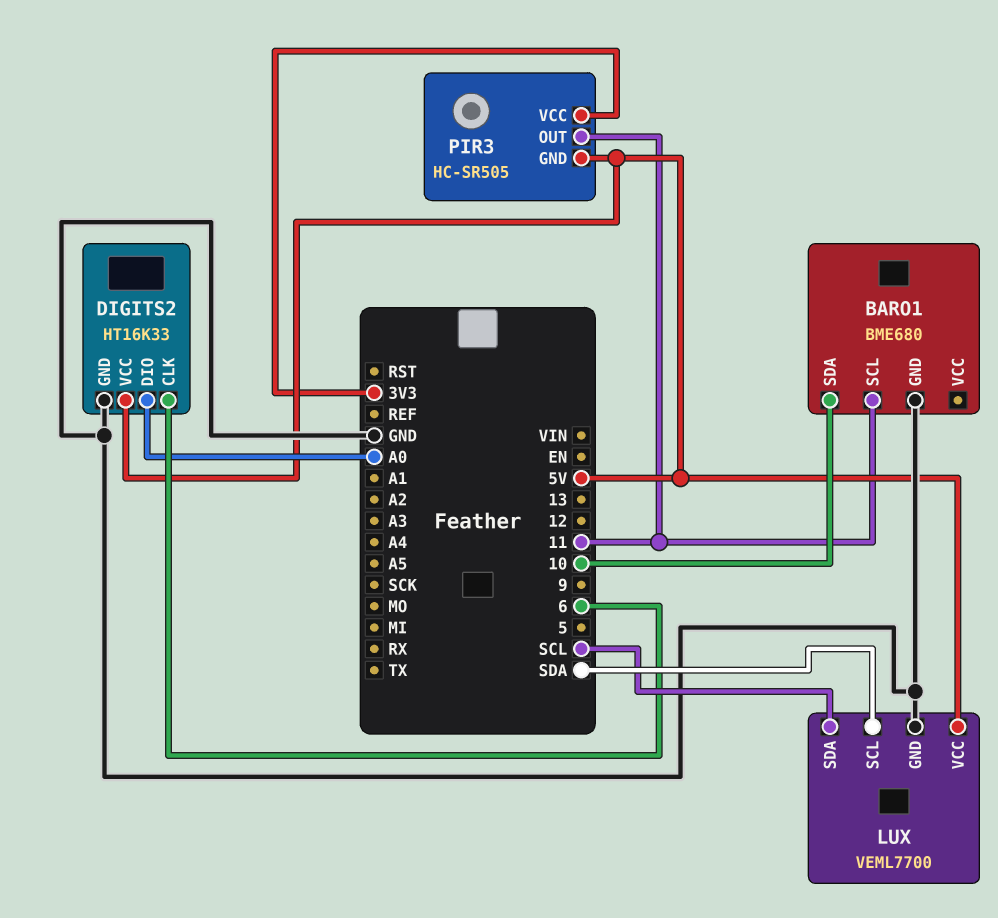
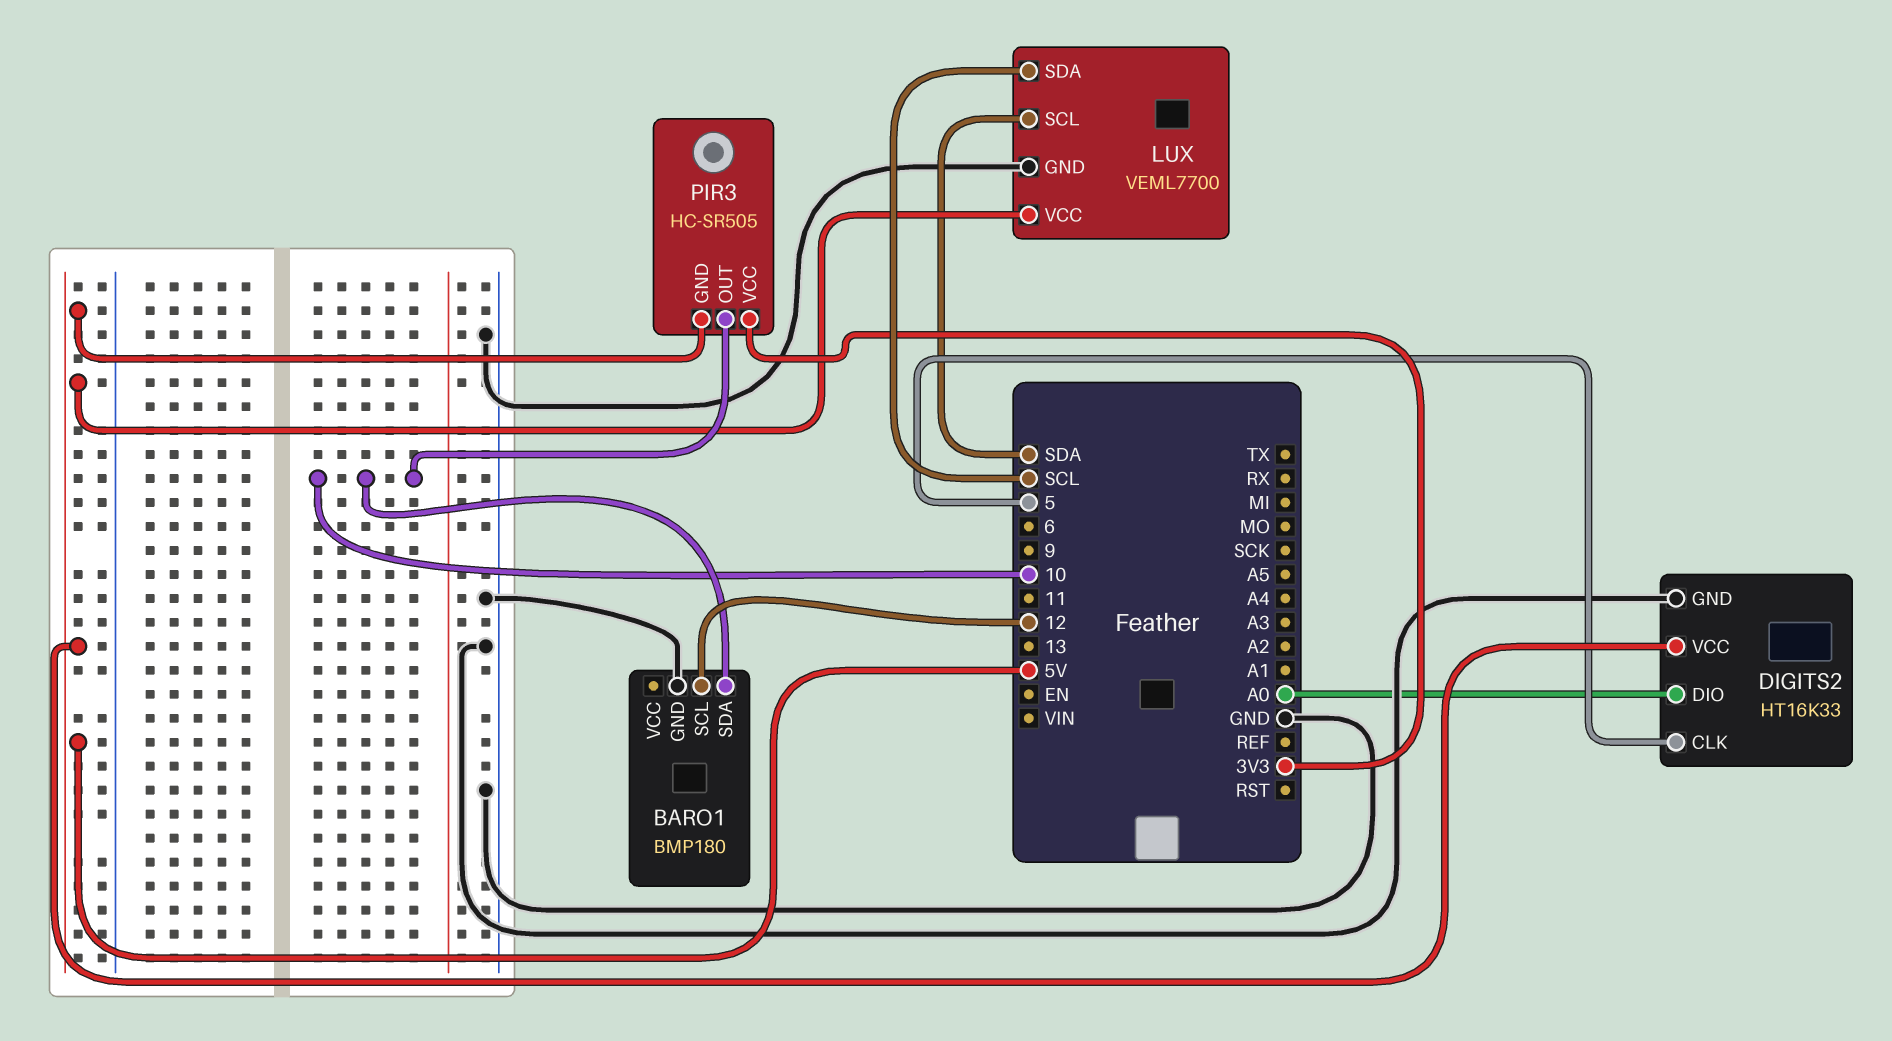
BARO1: BME680 -> BMP180
BARO1 pin SCL: 11 -> 12
DIGITS2 pin CLK: 6 -> 5
PIR3 pin OUT: 11 -> 10

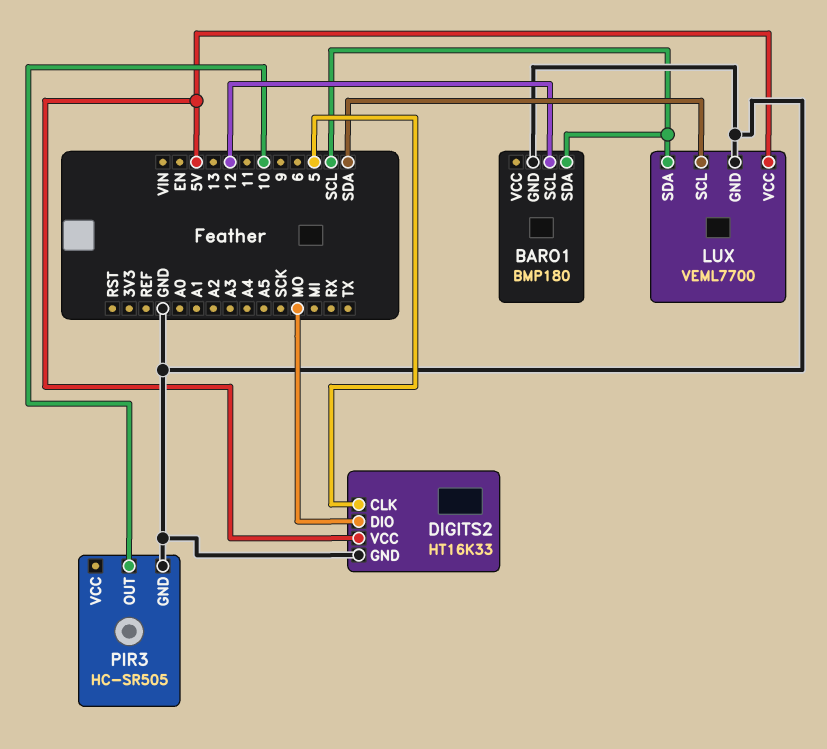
BARO1 pin SDA: 10 -> SCL
DIGITS2 pin DIO: A0 -> MO
PIR3 pin GND: 5V -> GND
PIR3 pin VCC: 3V3 -> none

